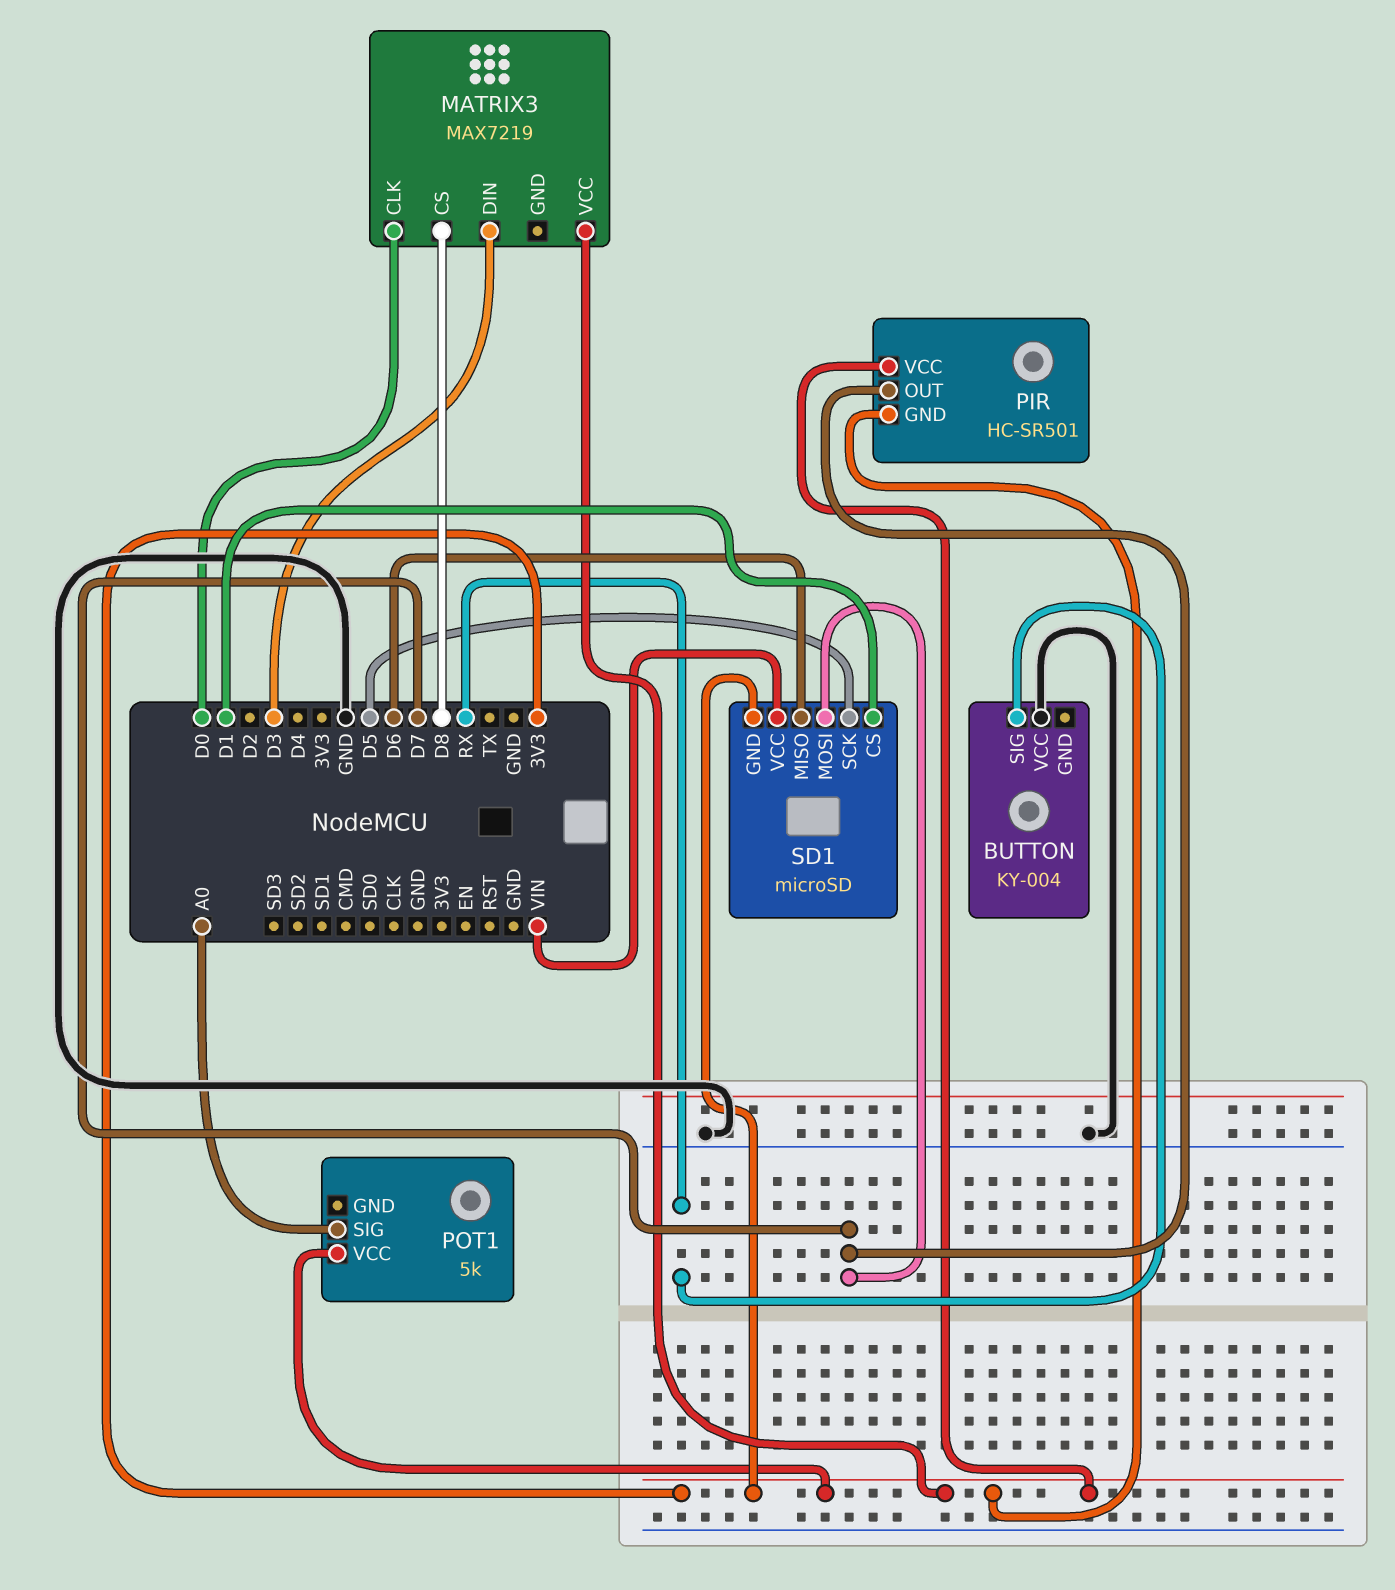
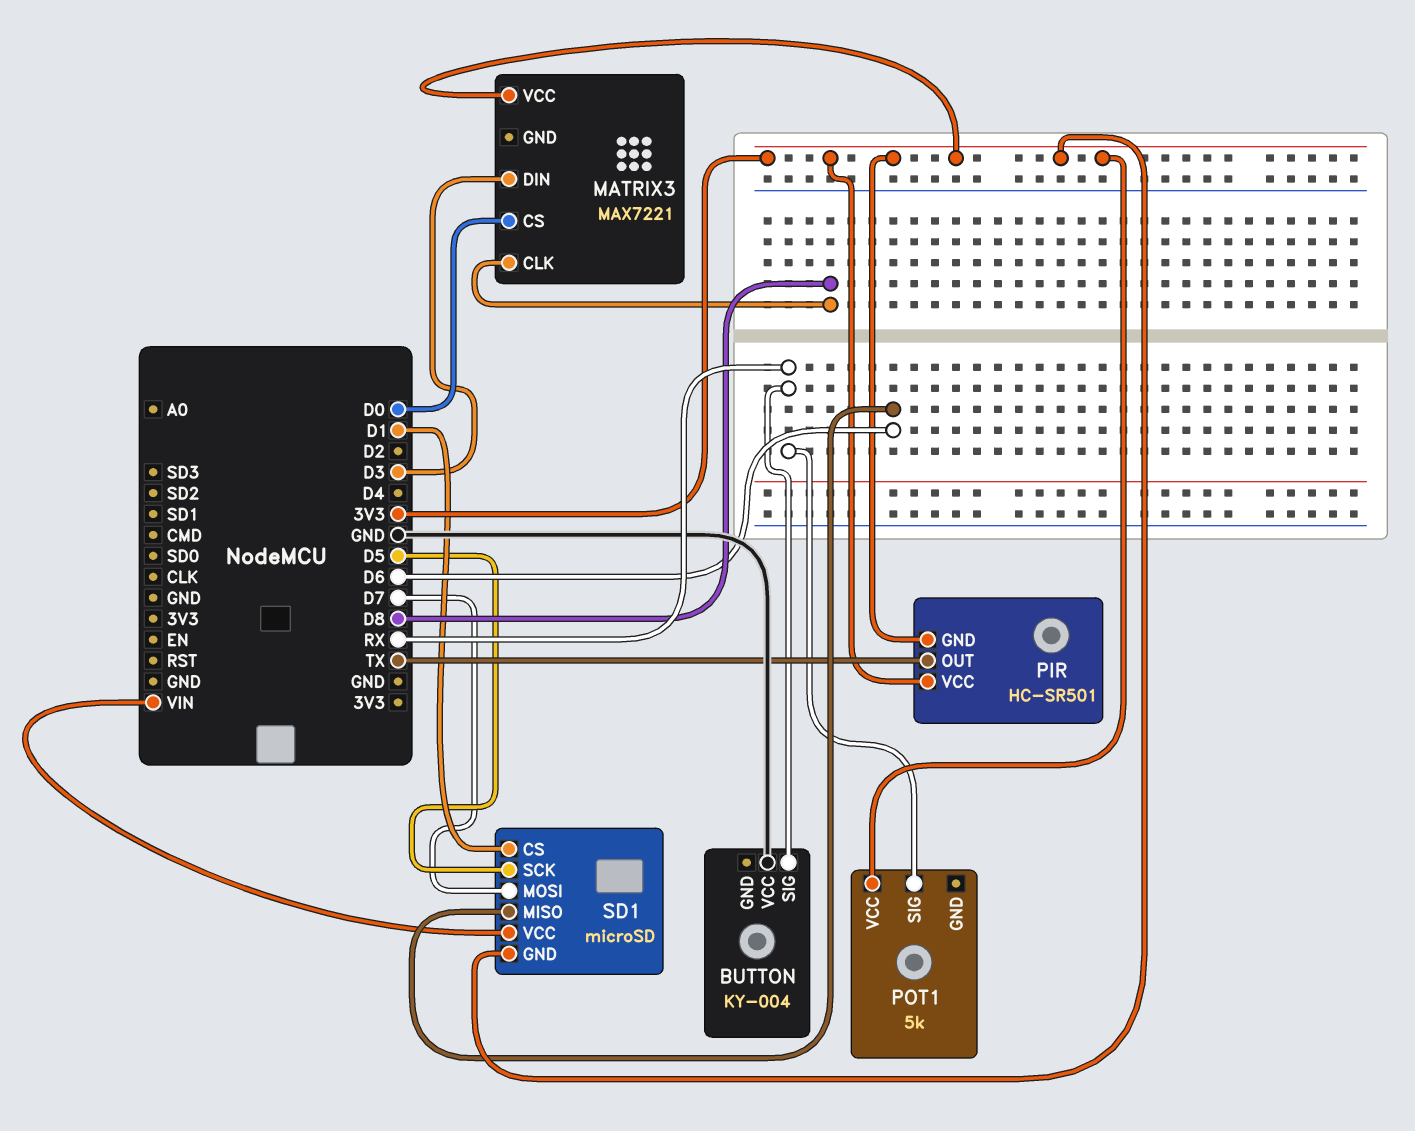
MATRIX3: MAX7219 -> MAX7221
MATRIX3 pin CLK: D0 -> D8
MATRIX3 pin CS: D8 -> D0
PIR pin OUT: D7 -> TX
POT1 pin SIG: A0 -> RX

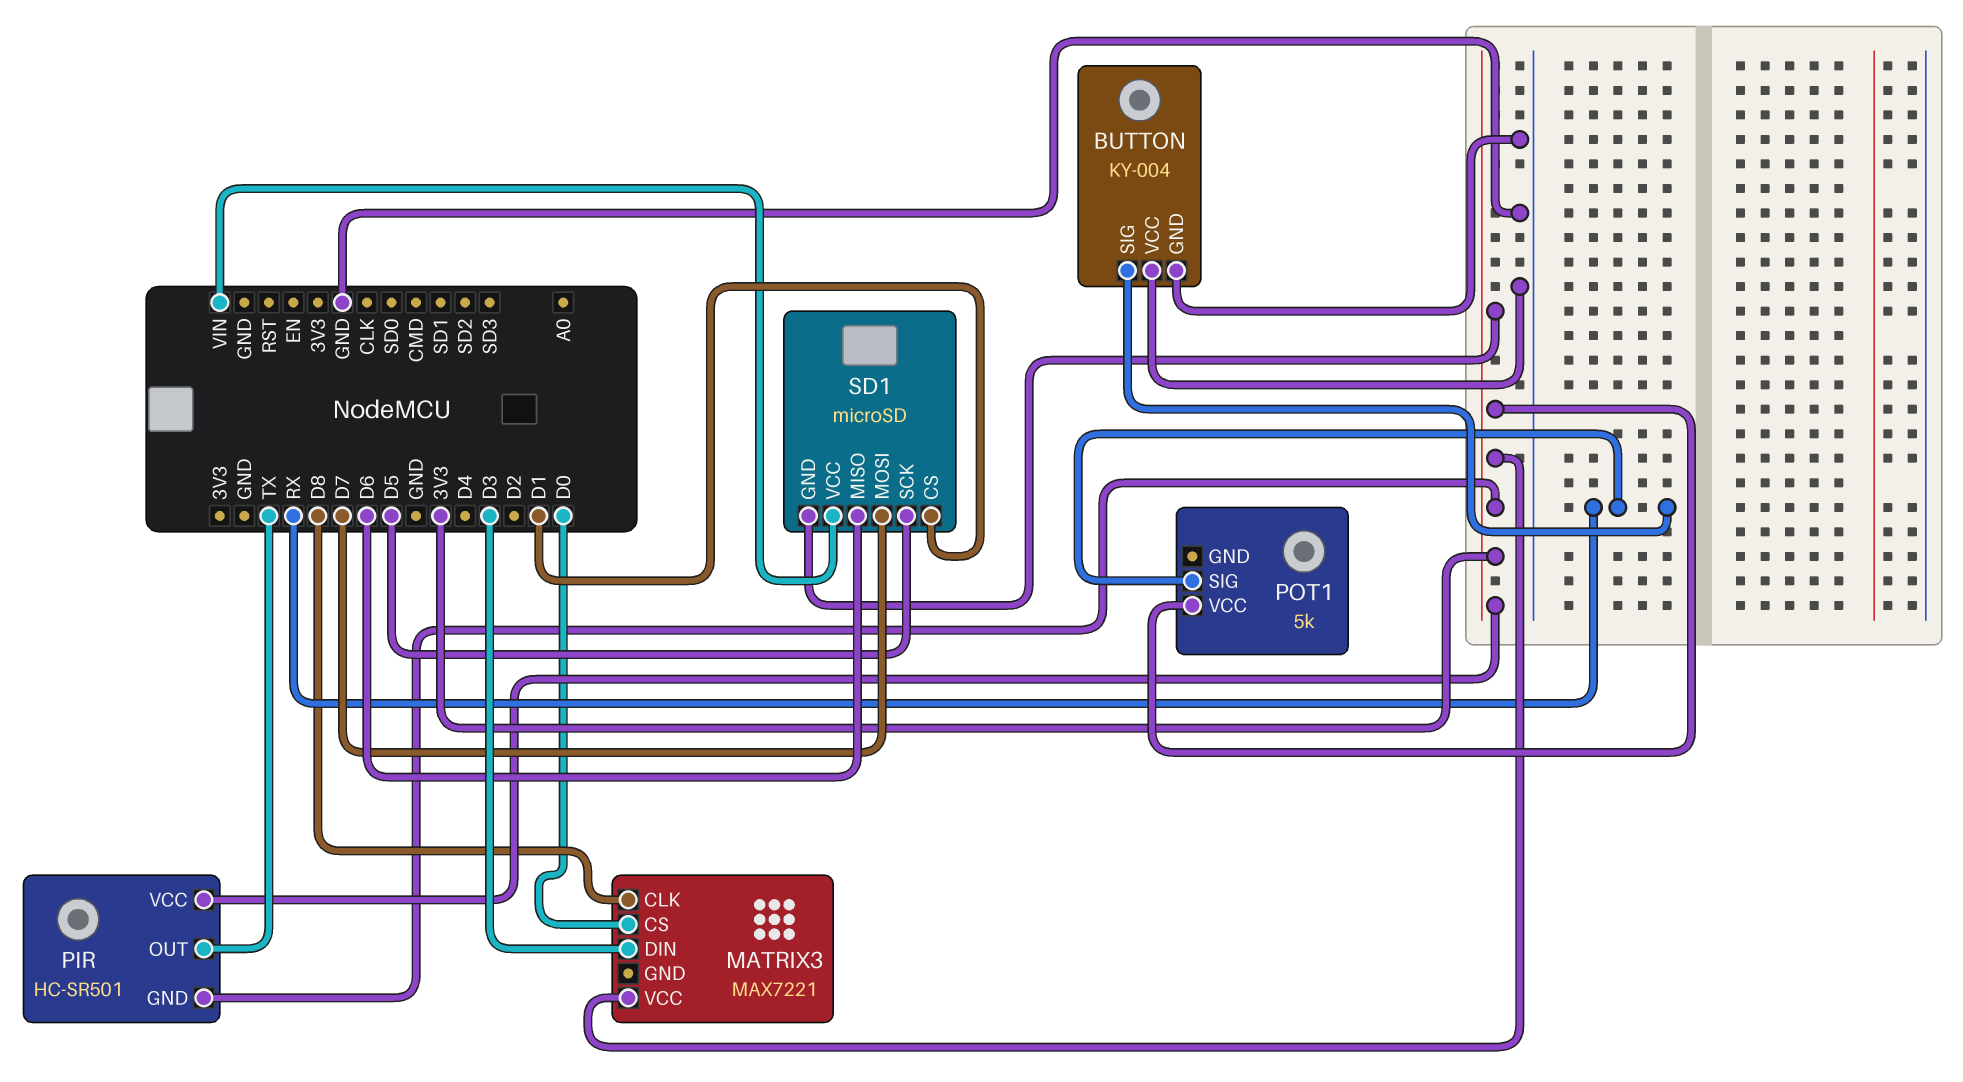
BUTTON pin GND: none -> GND

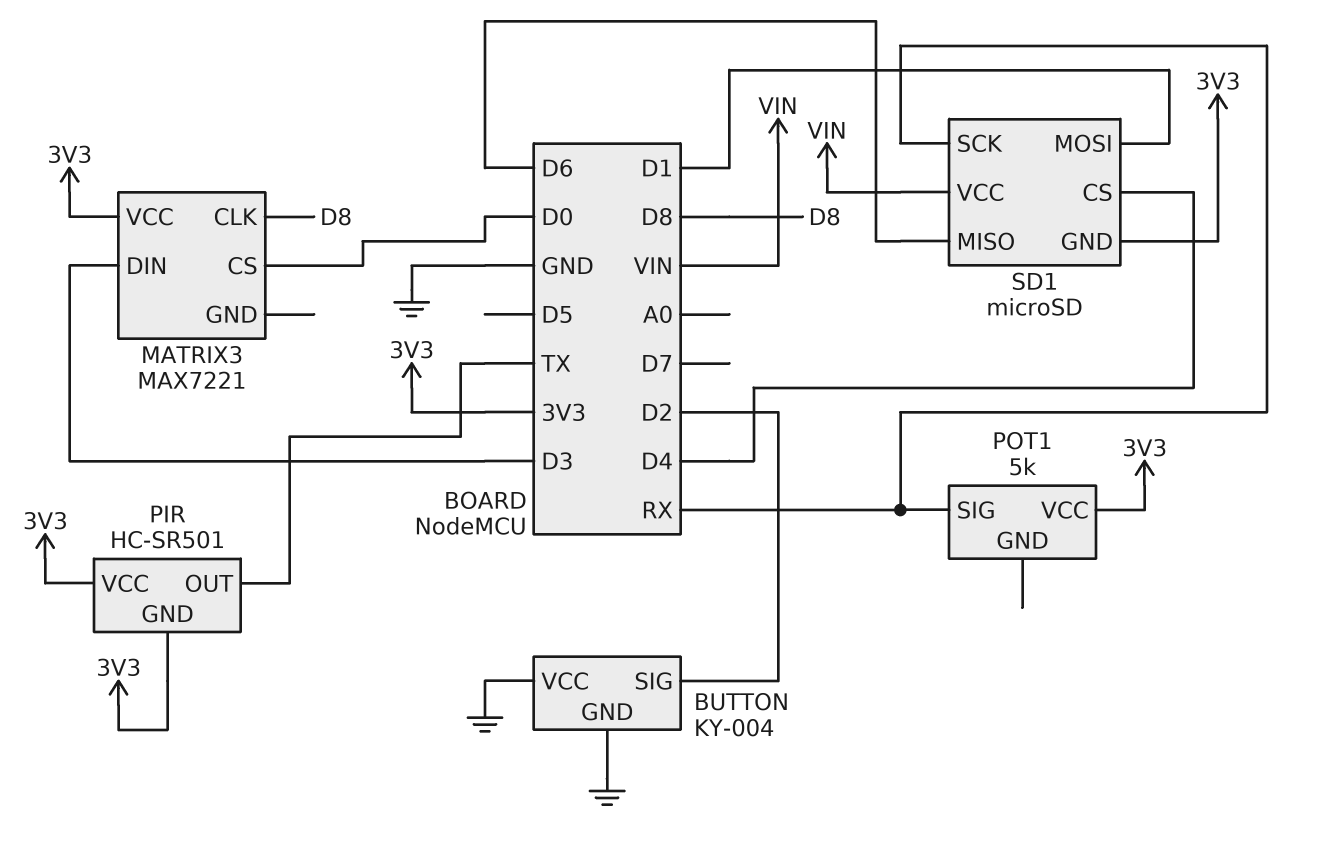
BUTTON pin SIG: RX -> D2
SD1 pin CS: D1 -> D4
SD1 pin MOSI: D7 -> D1
SD1 pin SCK: D5 -> RX

